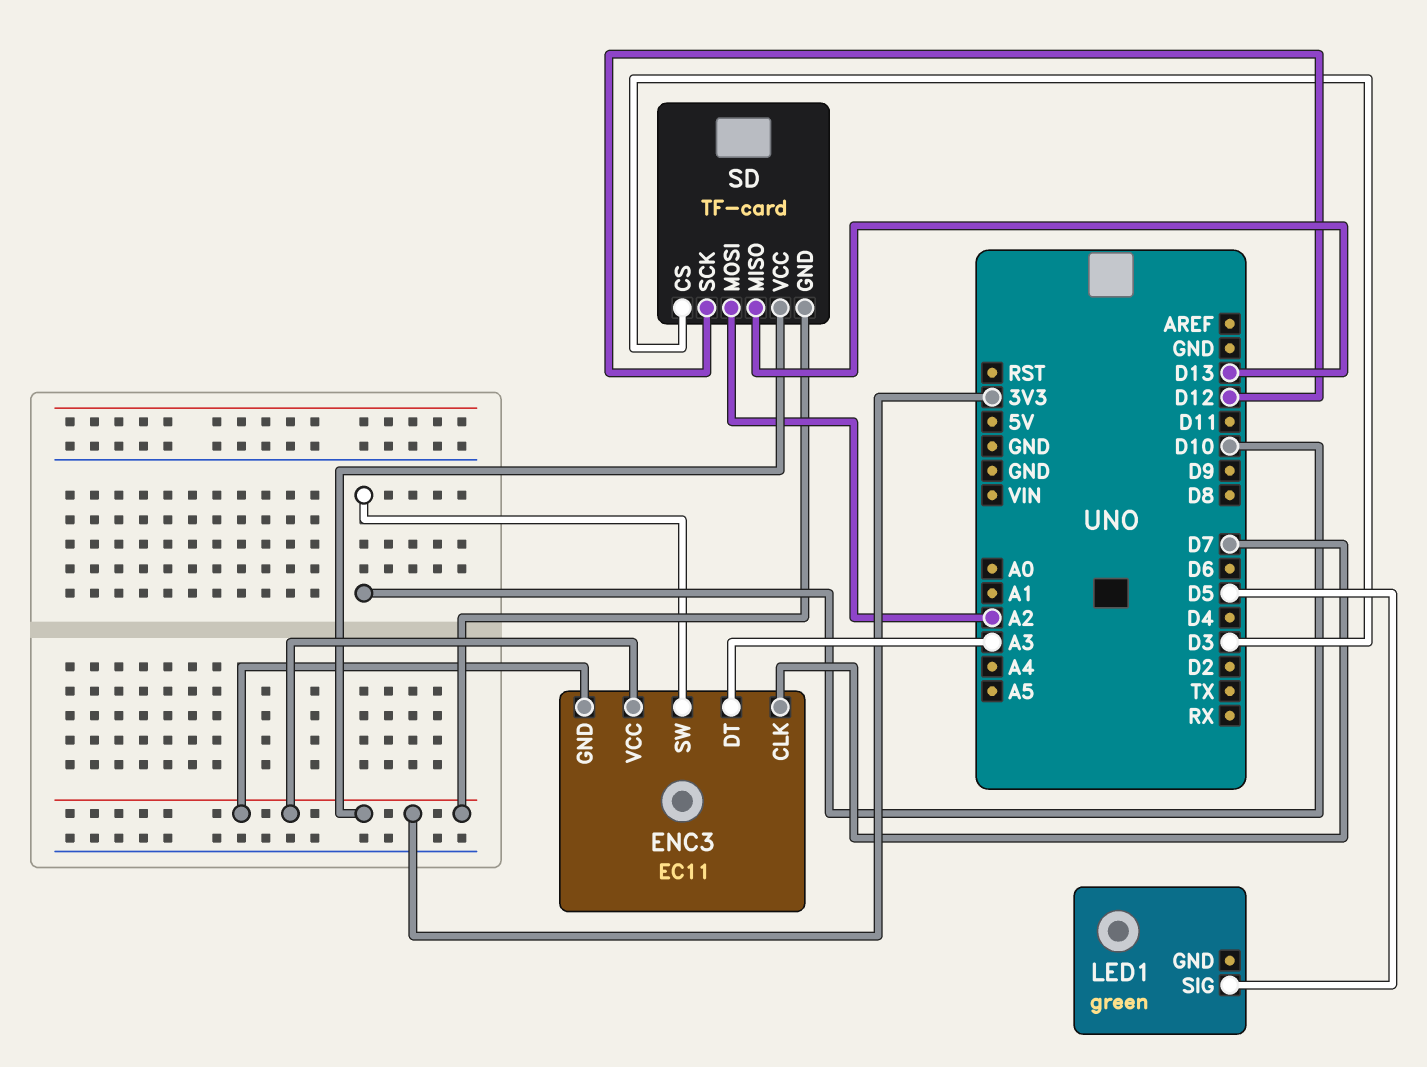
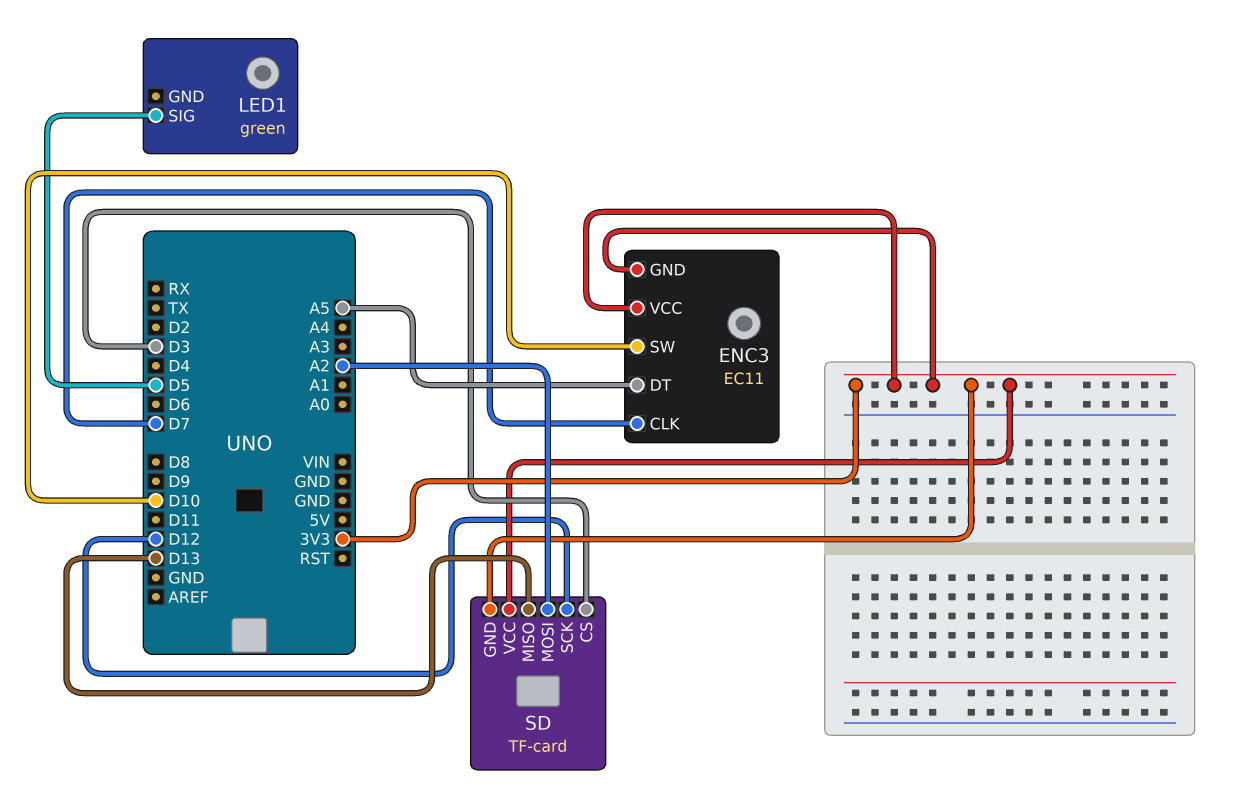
ENC3 pin DT: A3 -> A5

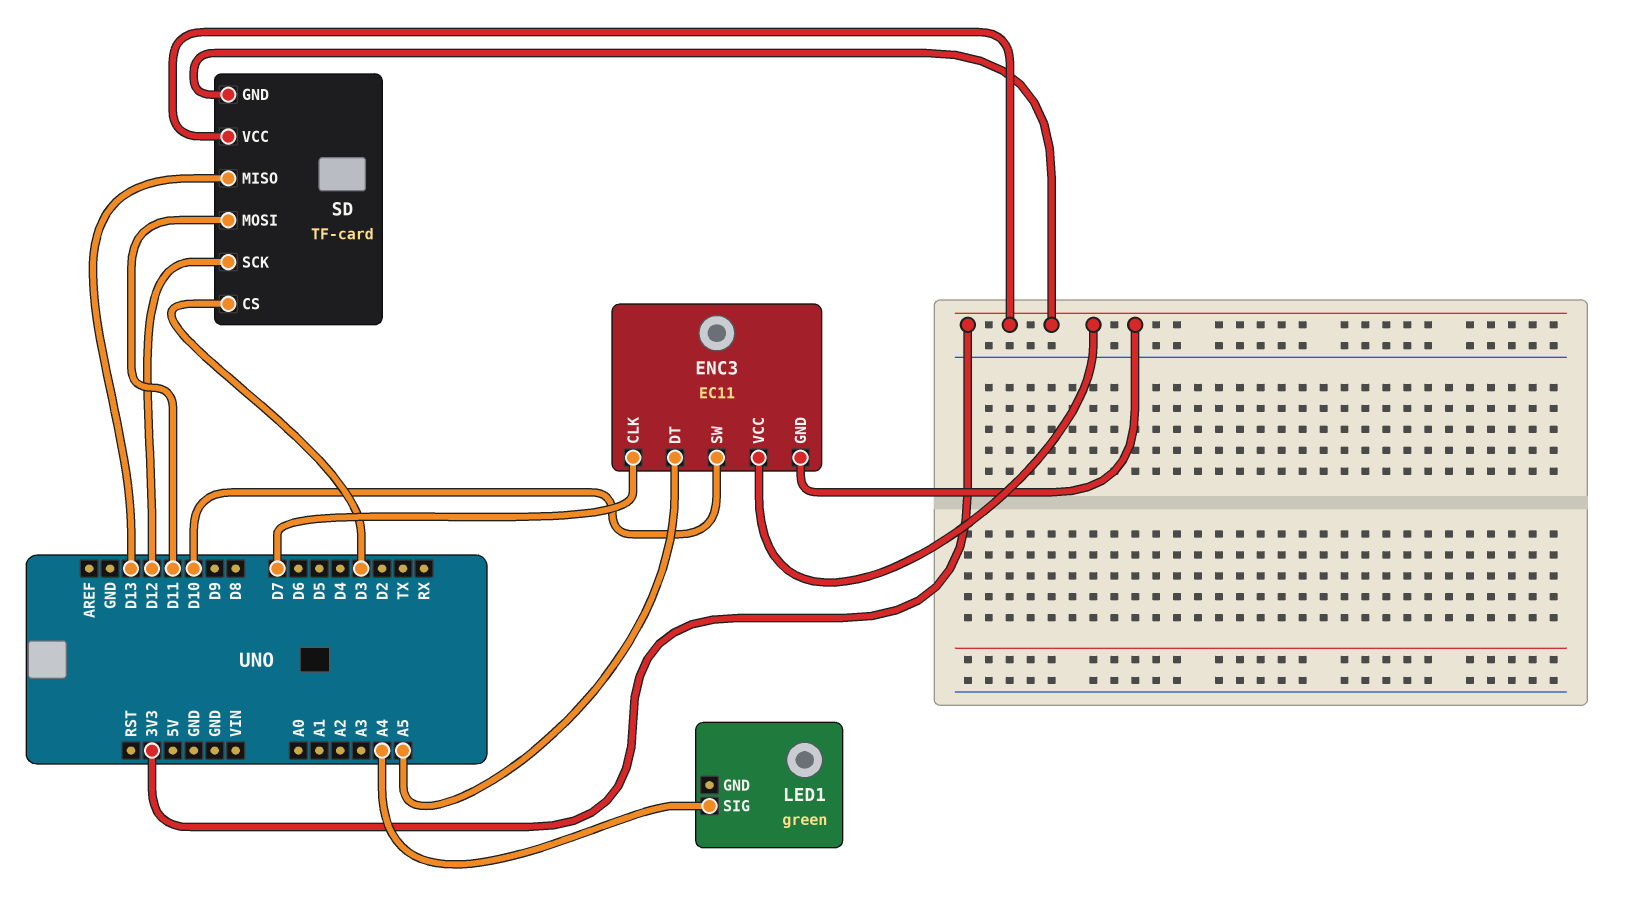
LED1 pin SIG: D5 -> A4
SD pin MOSI: A2 -> D11

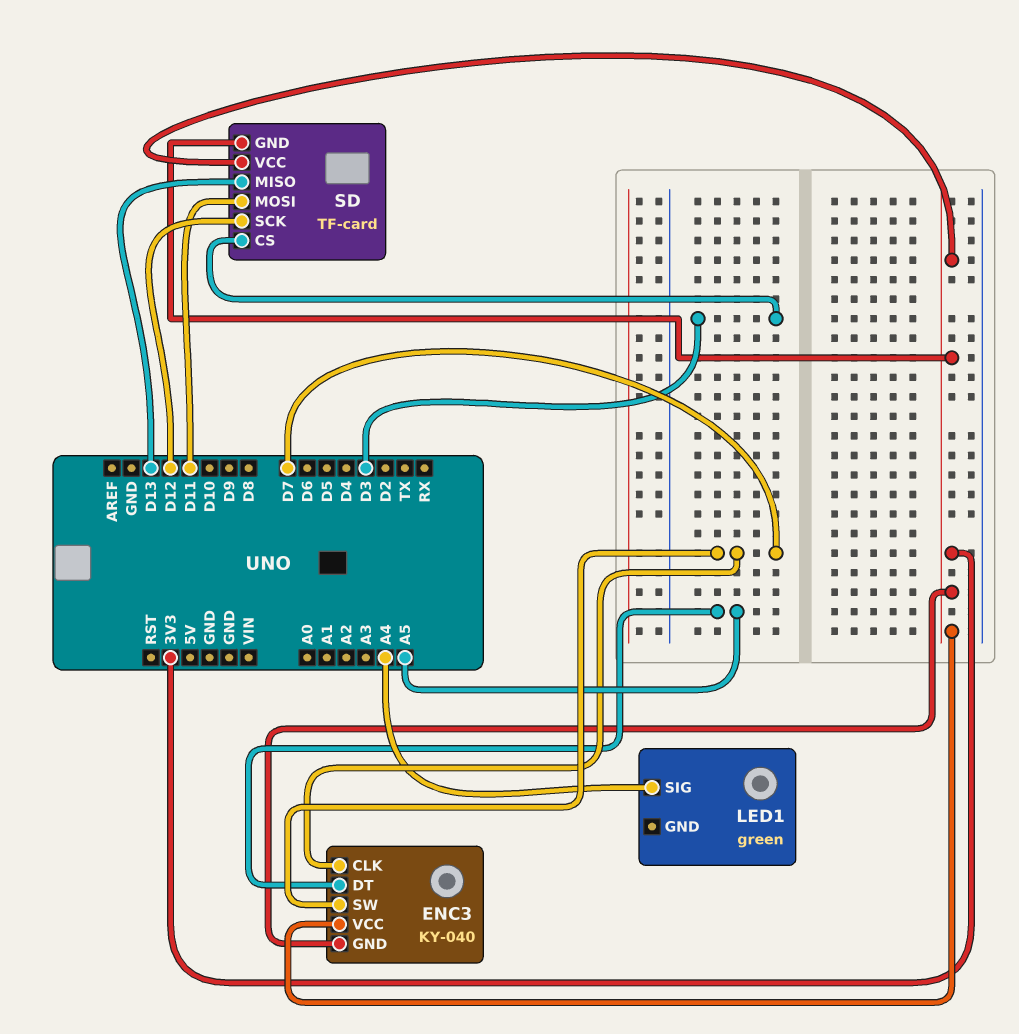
ENC3: EC11 -> KY-040
ENC3 pin SW: D10 -> D7

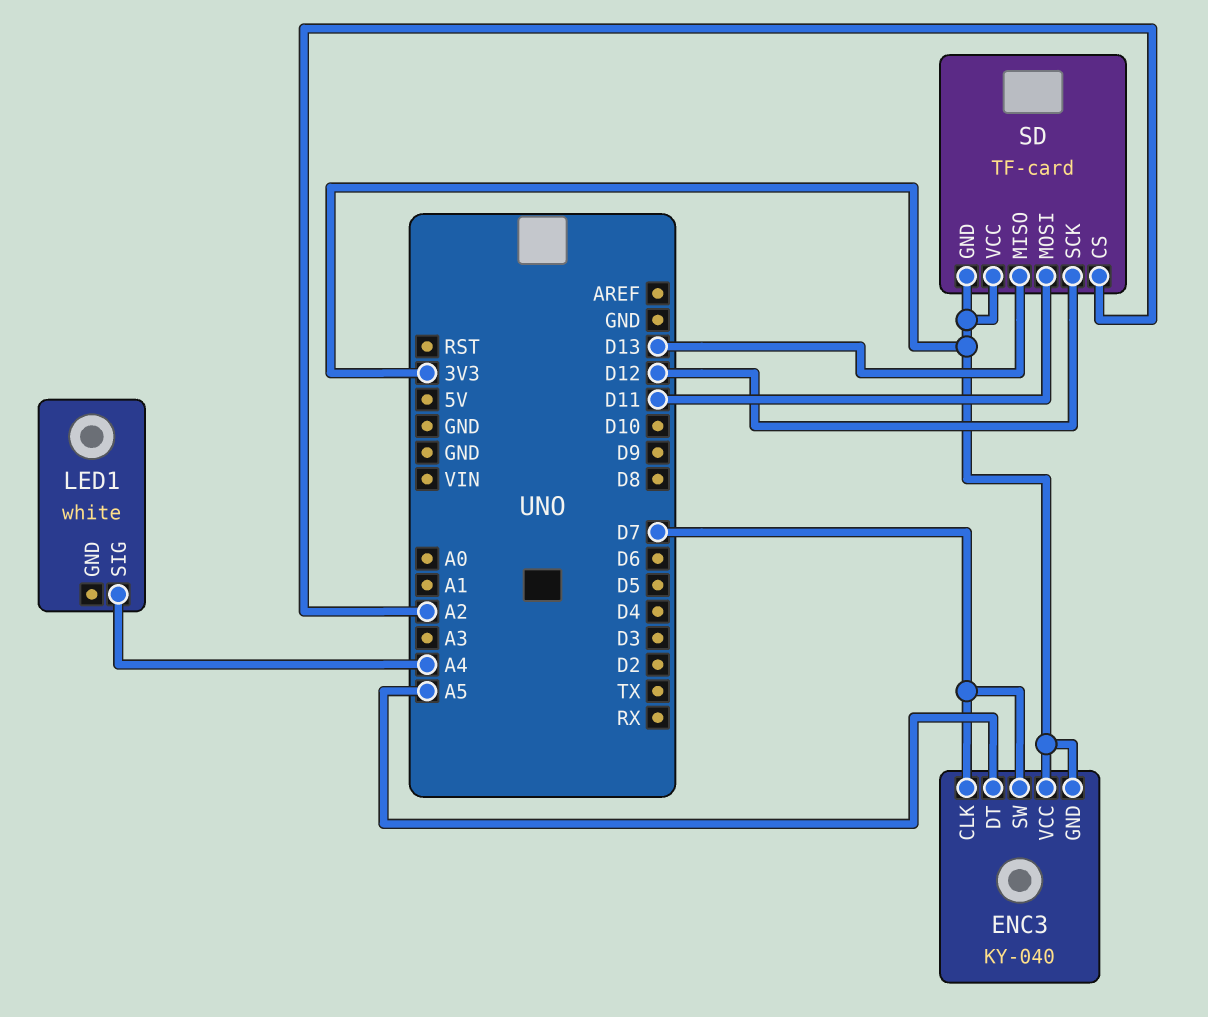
LED1: green -> white
SD pin CS: D3 -> A2

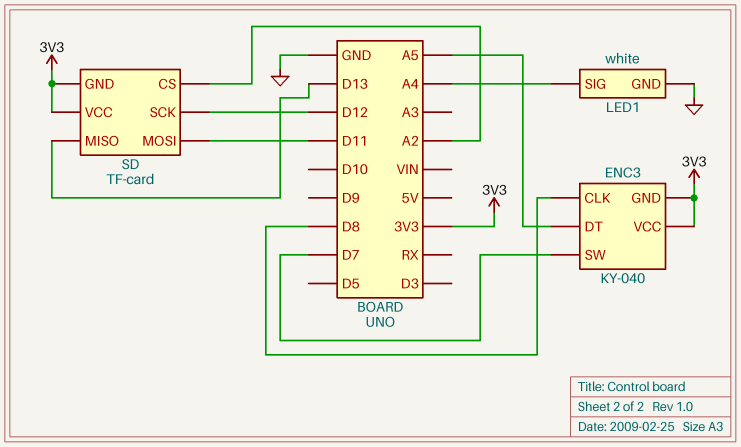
ENC3 pin CLK: D7 -> D8
LED1 pin GND: none -> GND

